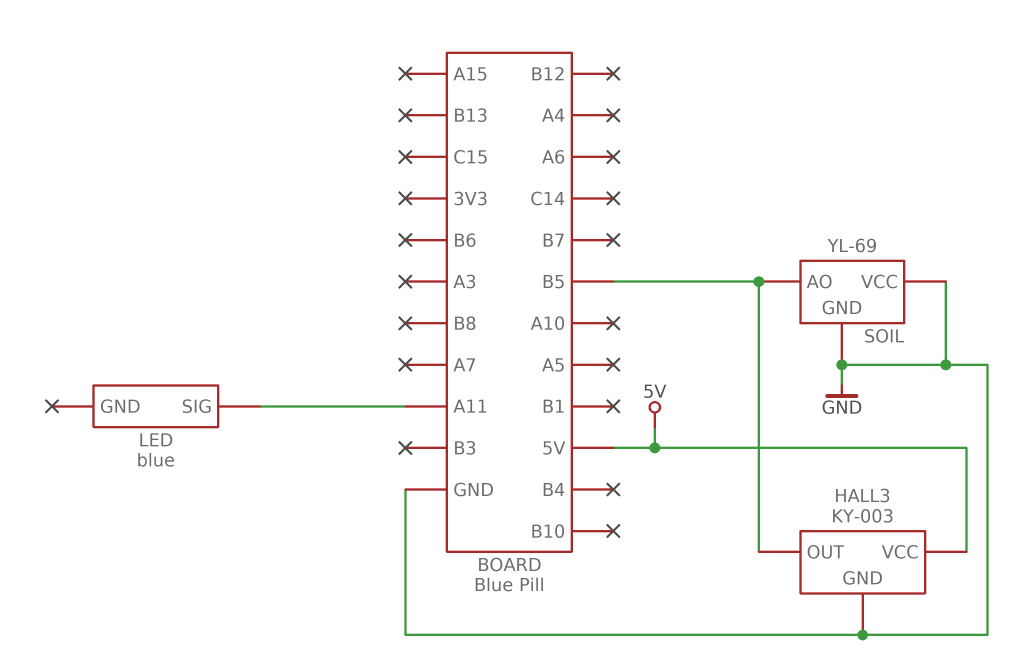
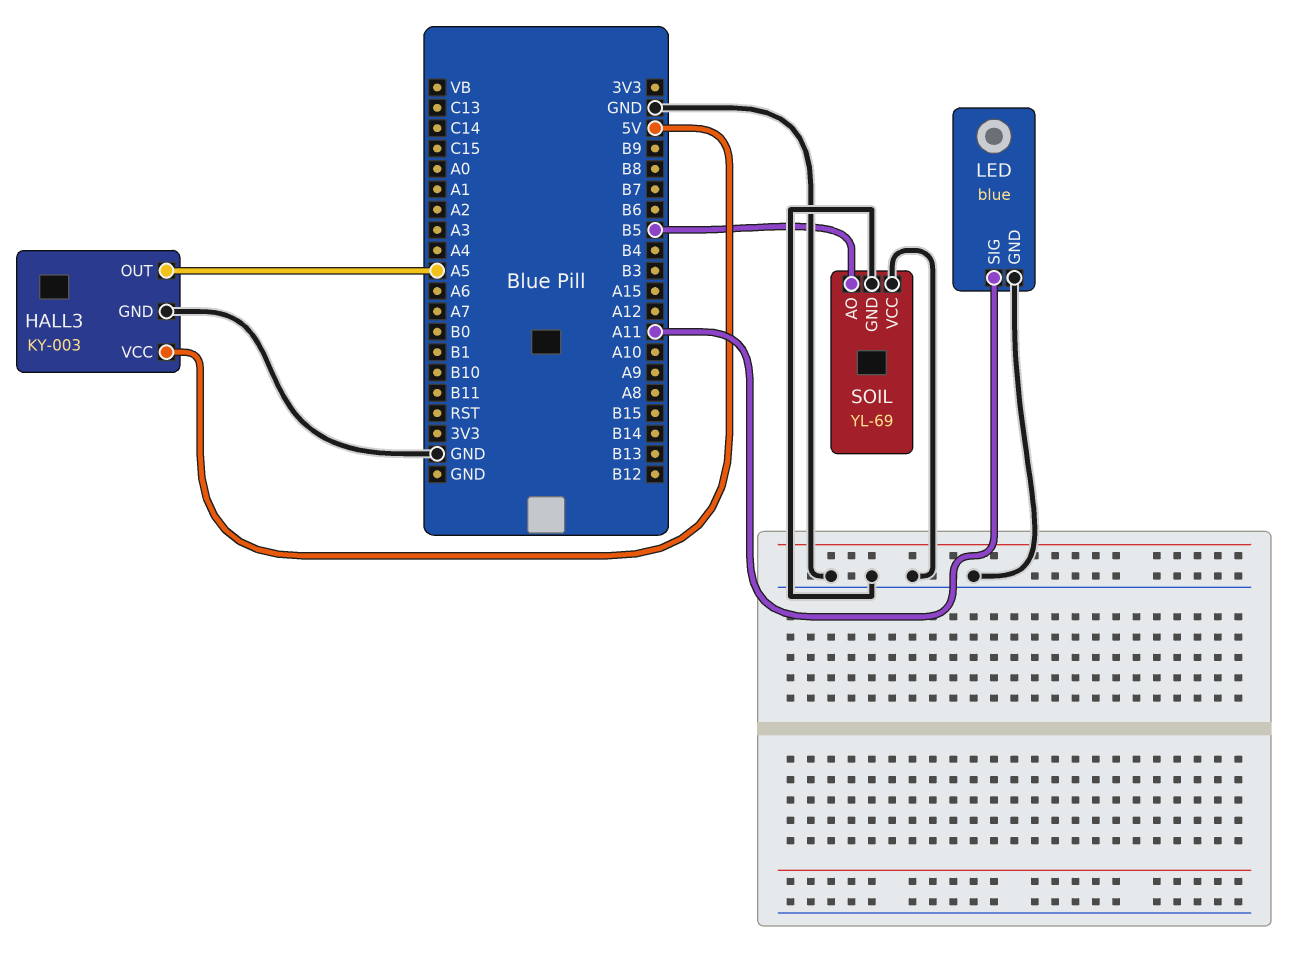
HALL3 pin OUT: B5 -> A5
LED pin GND: none -> GND

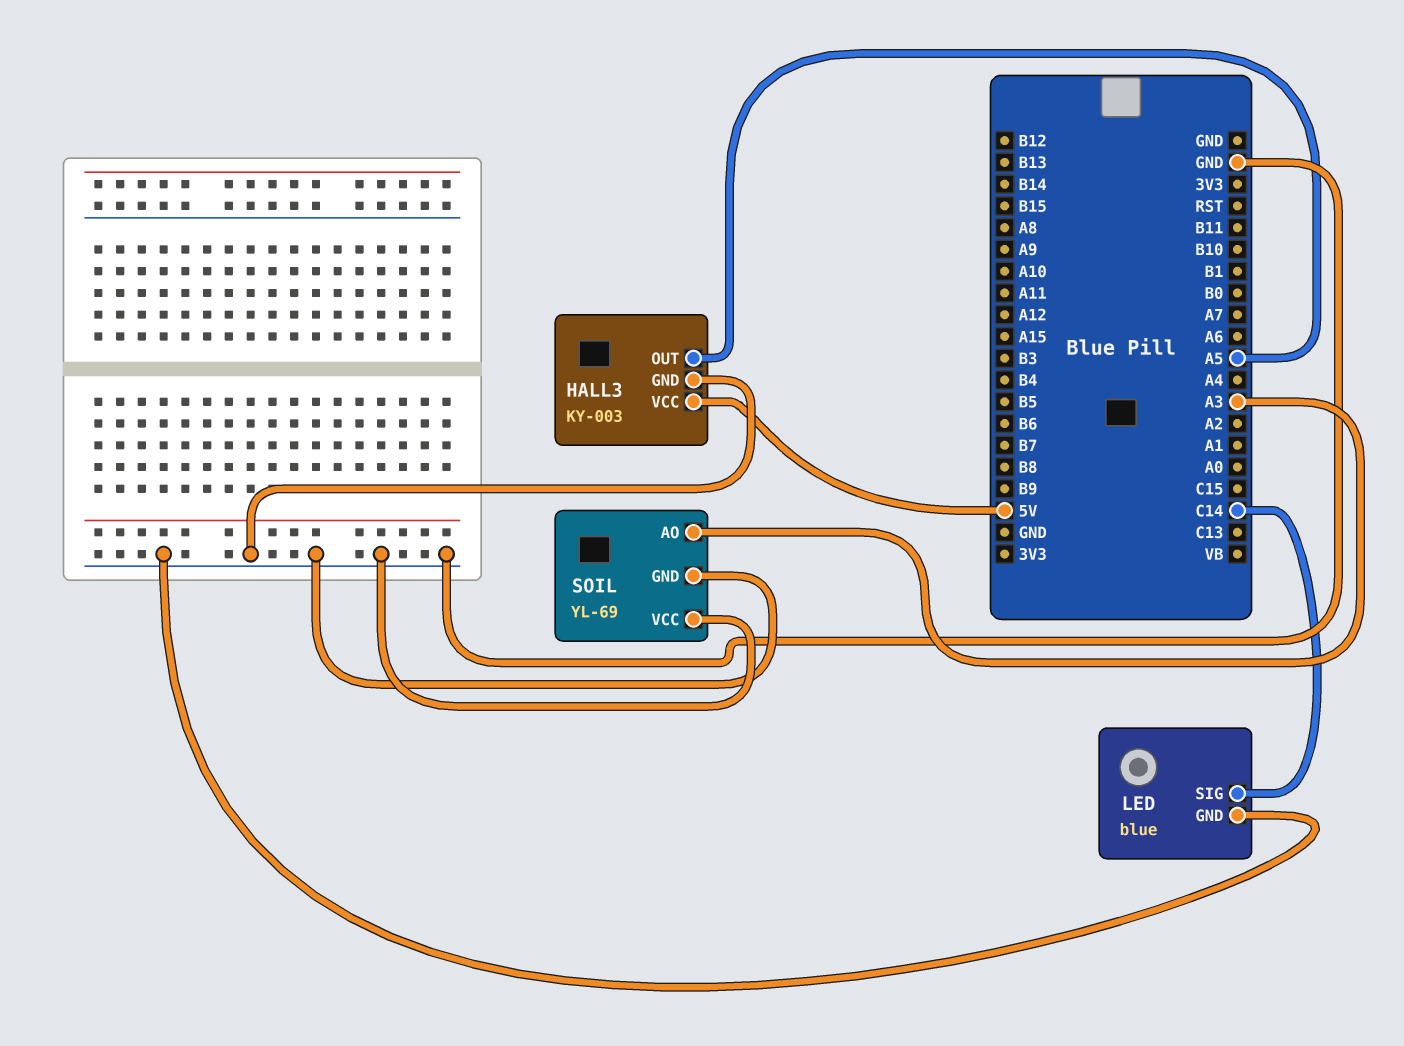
LED pin SIG: A11 -> C14
SOIL pin AO: B5 -> A3

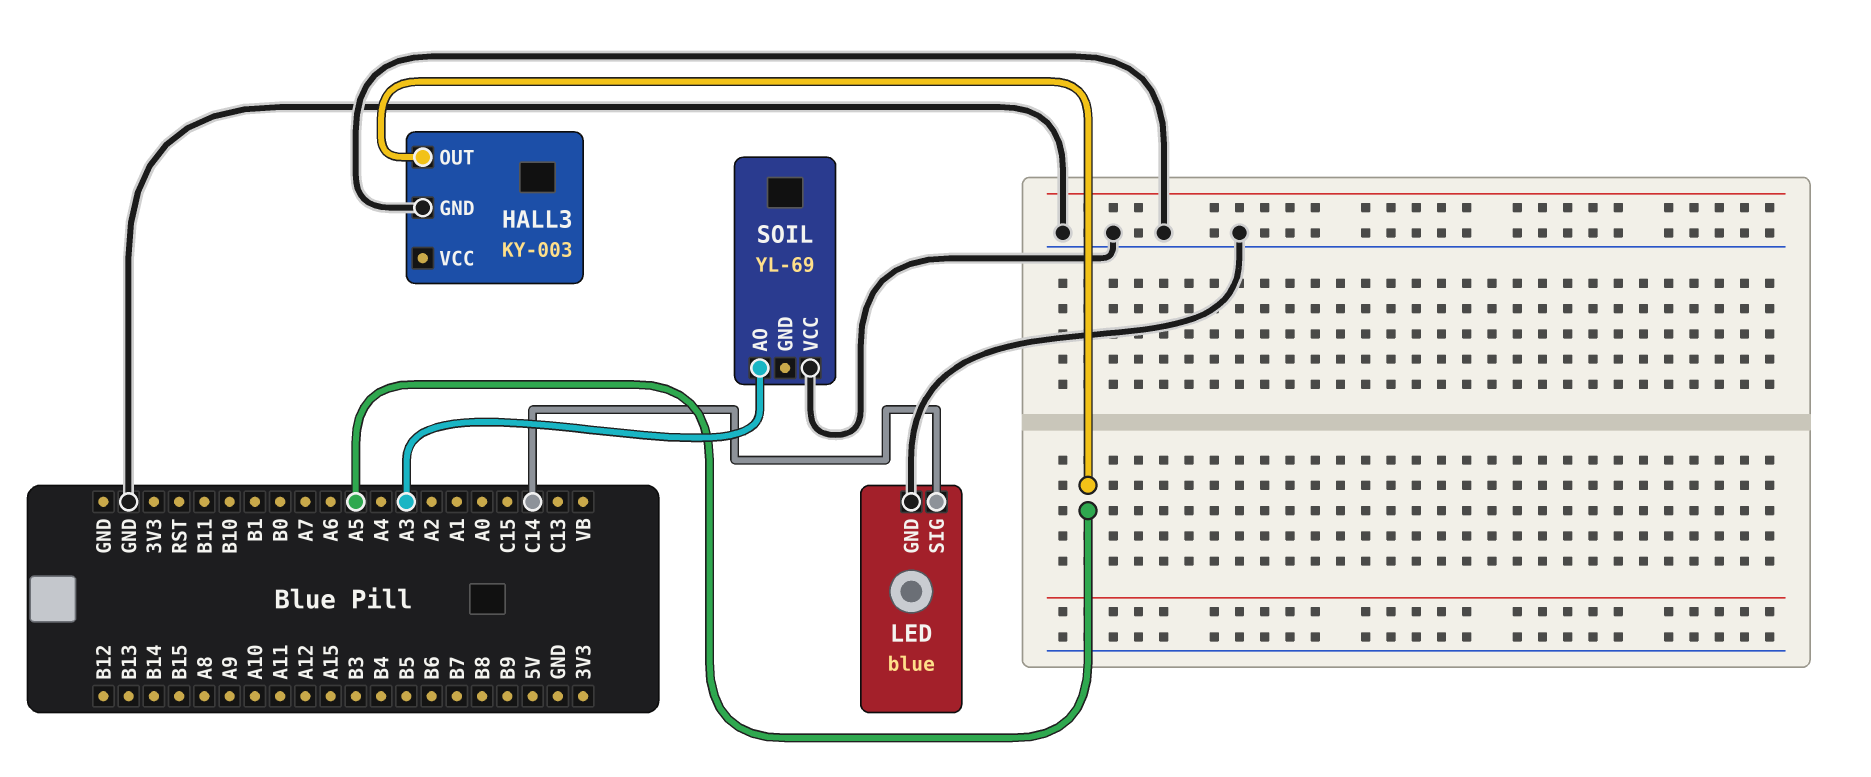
HALL3 pin VCC: 5V -> none
SOIL pin GND: GND -> none

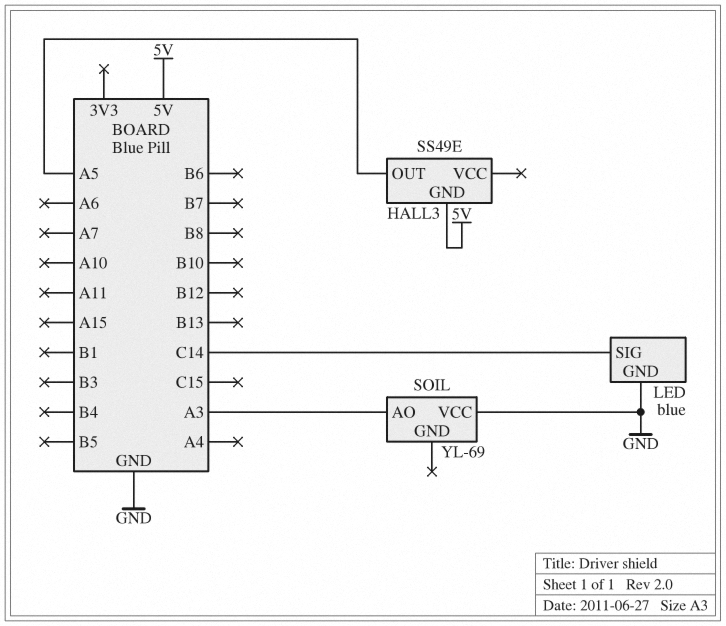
HALL3: KY-003 -> SS49E
HALL3 pin GND: GND -> 5V

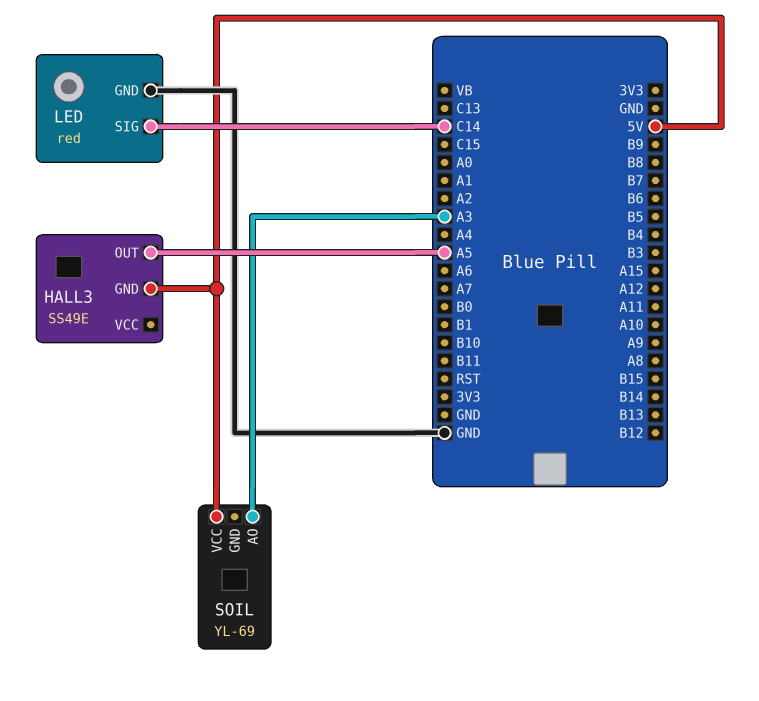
LED: blue -> red
SOIL pin VCC: GND -> 5V

